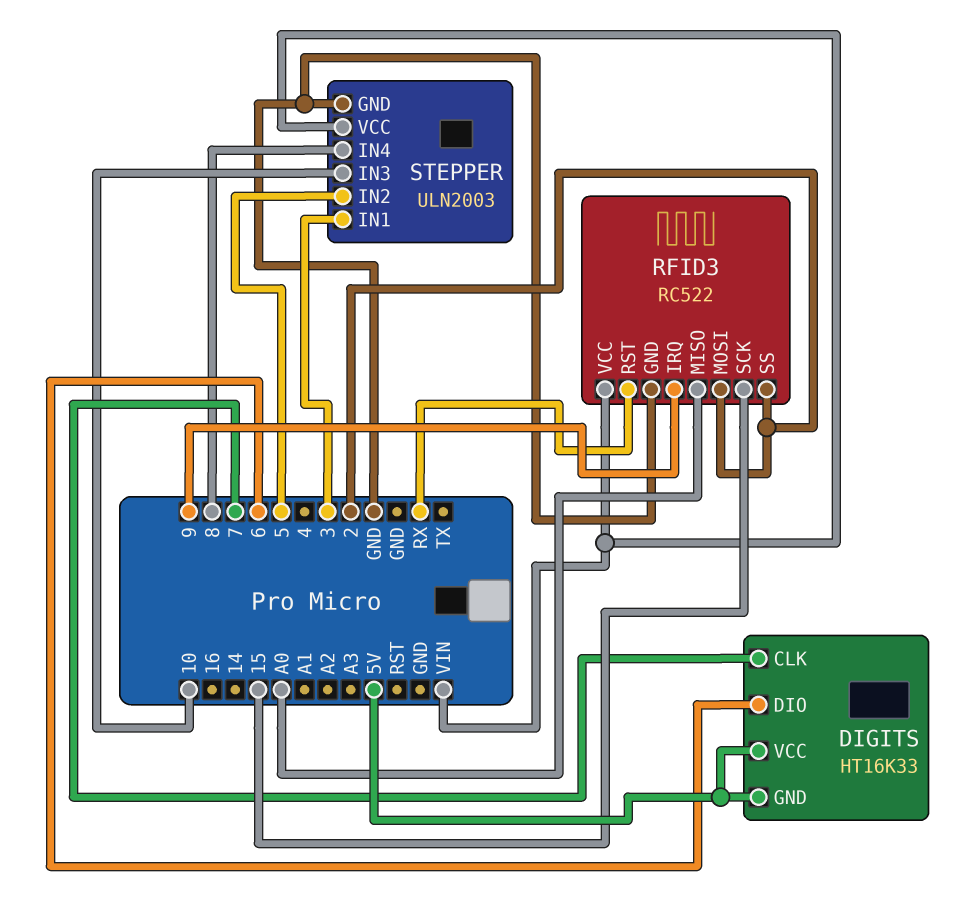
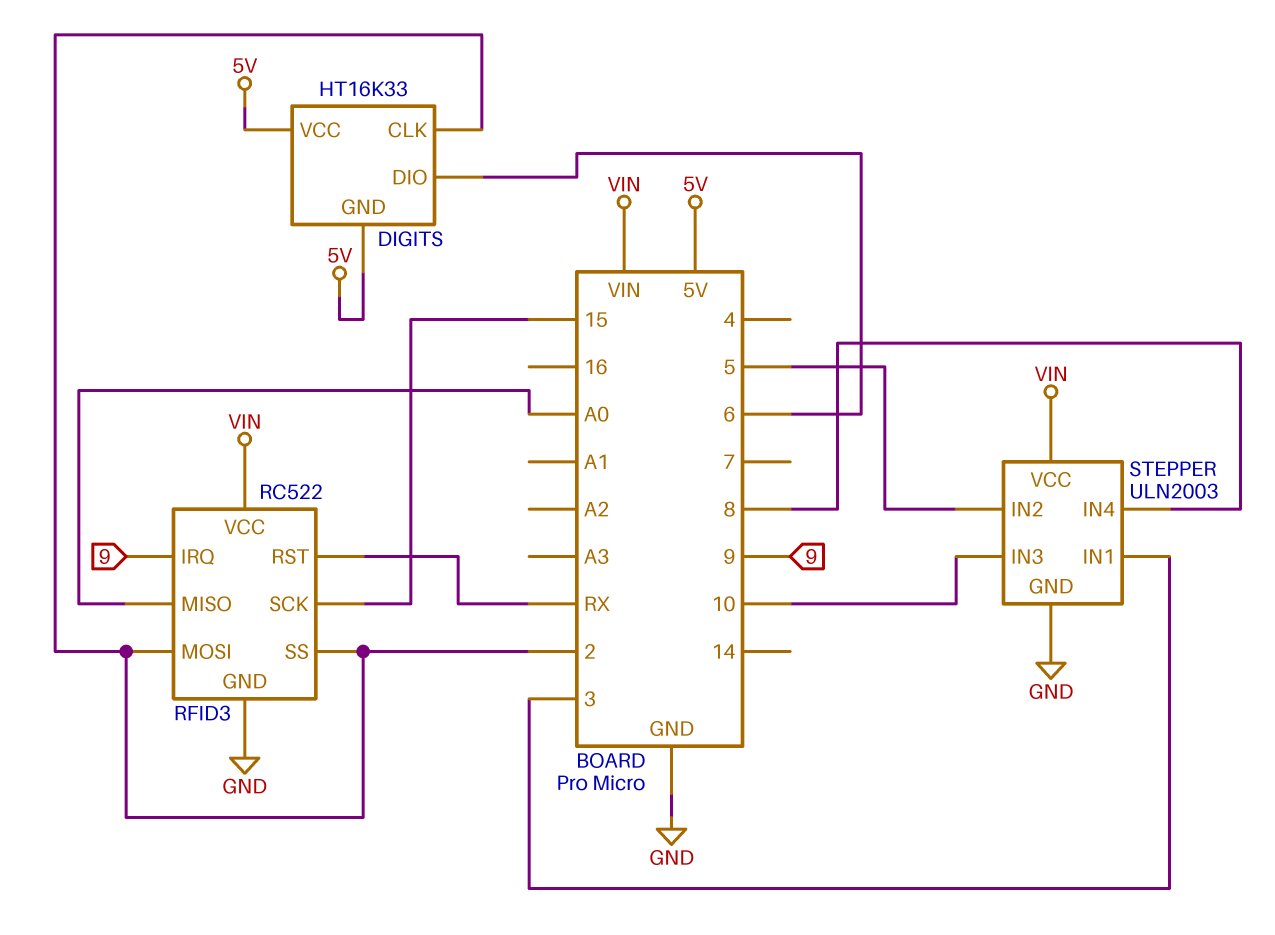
DIGITS pin CLK: 7 -> 2

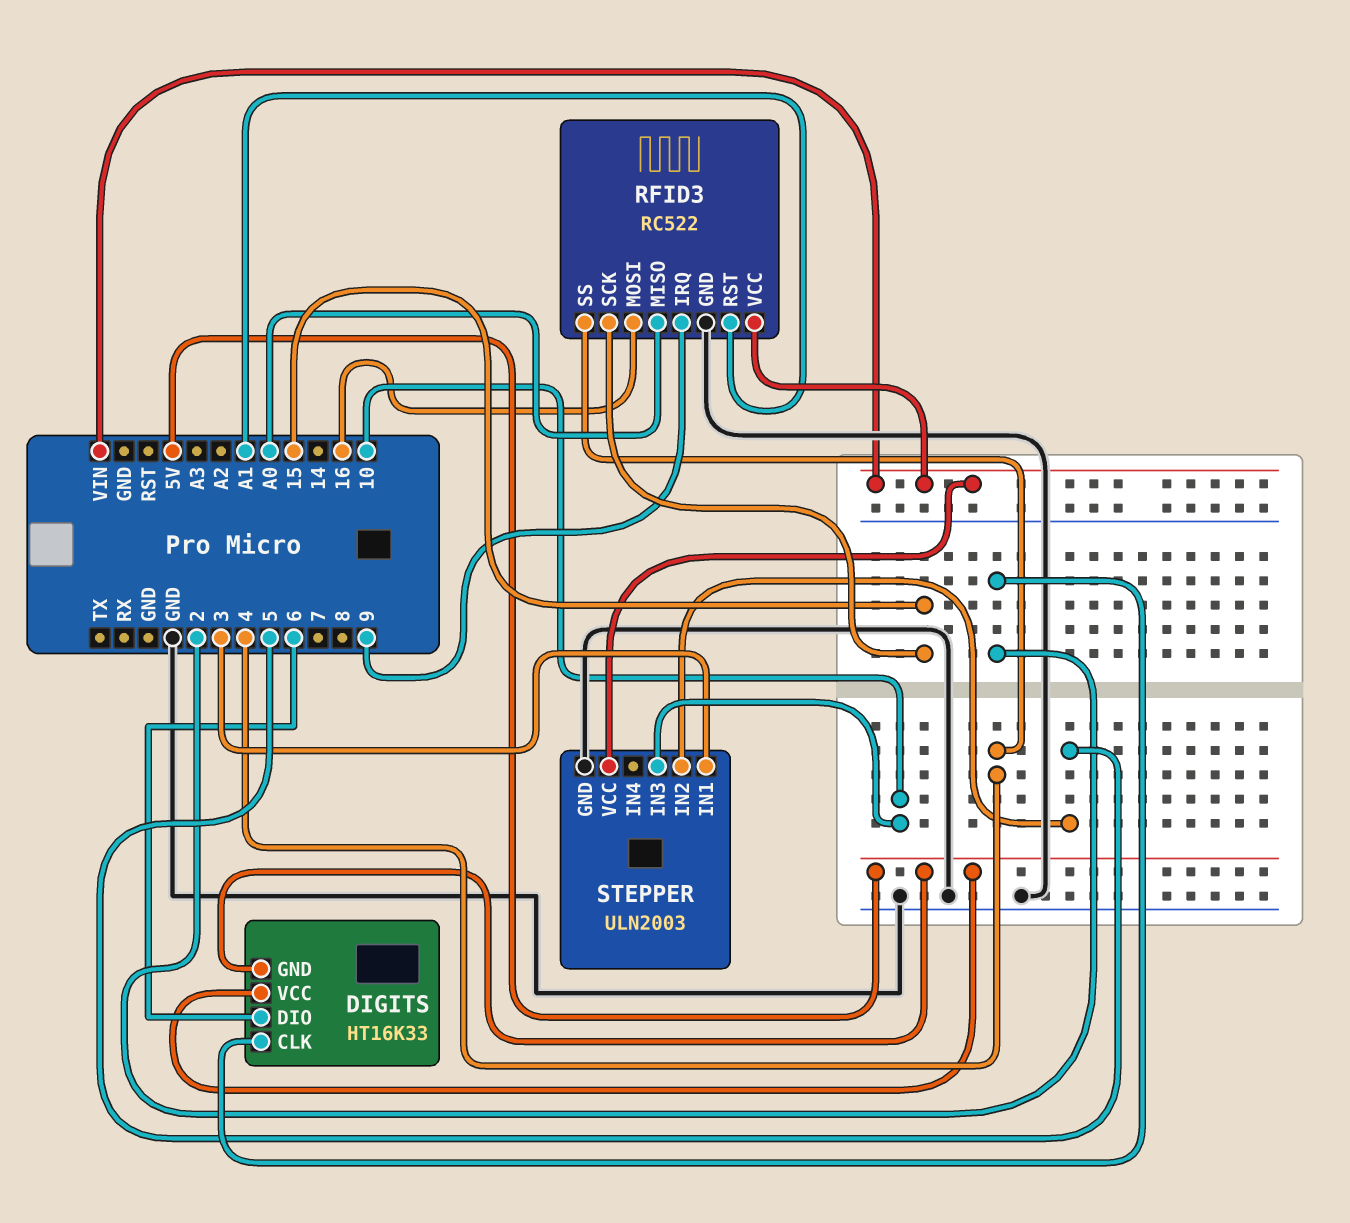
RFID3 pin MOSI: 2 -> 16
RFID3 pin RST: RX -> A1
RFID3 pin SS: 2 -> 4
STEPPER pin IN4: 8 -> none

